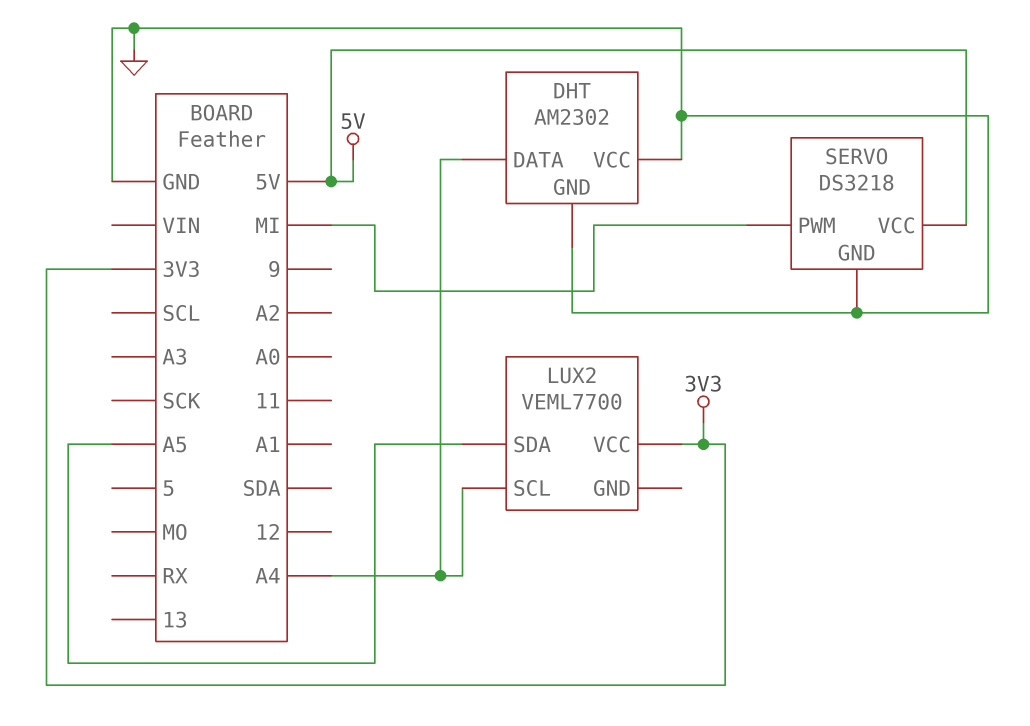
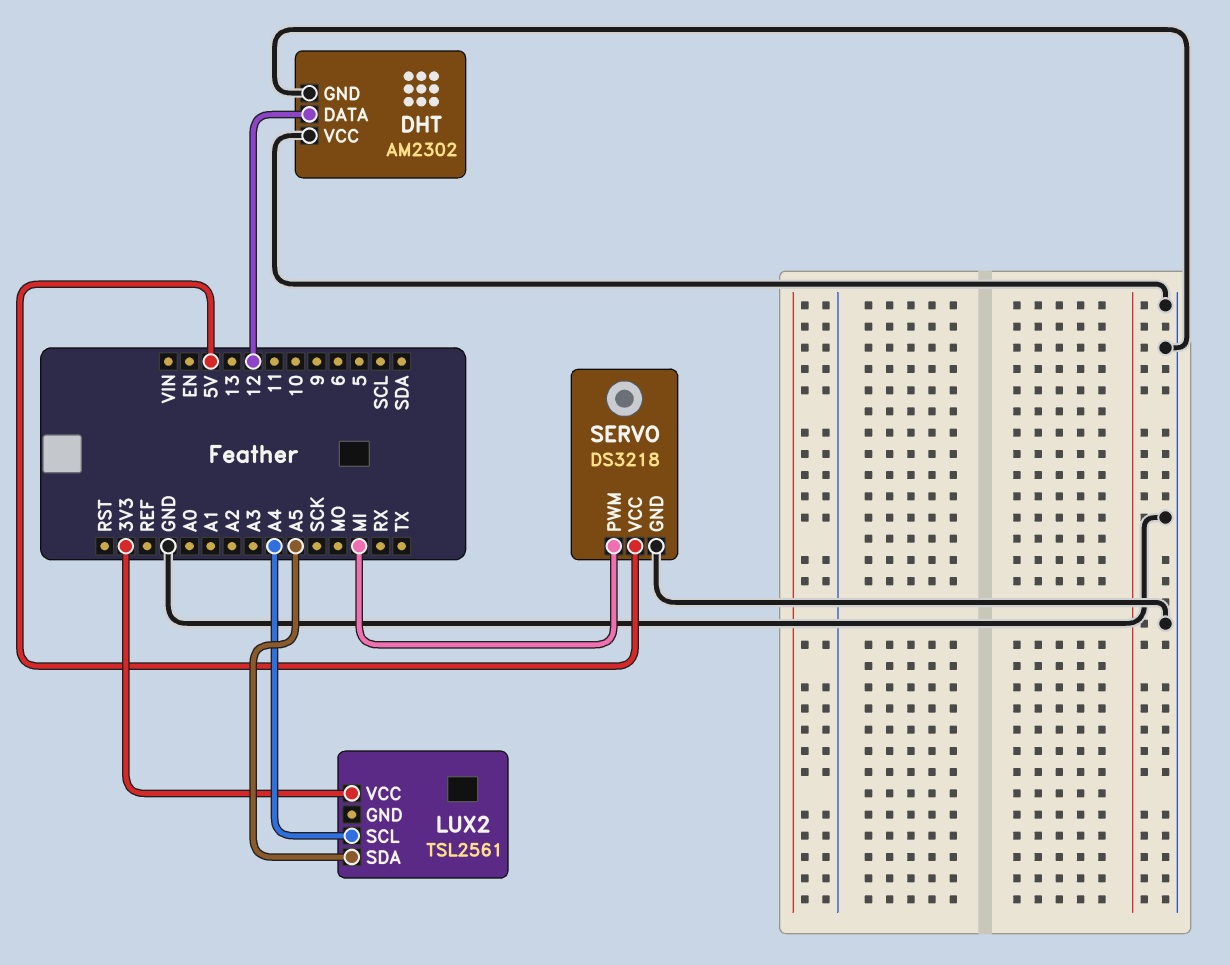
DHT pin DATA: A4 -> 12
LUX2: VEML7700 -> TSL2561

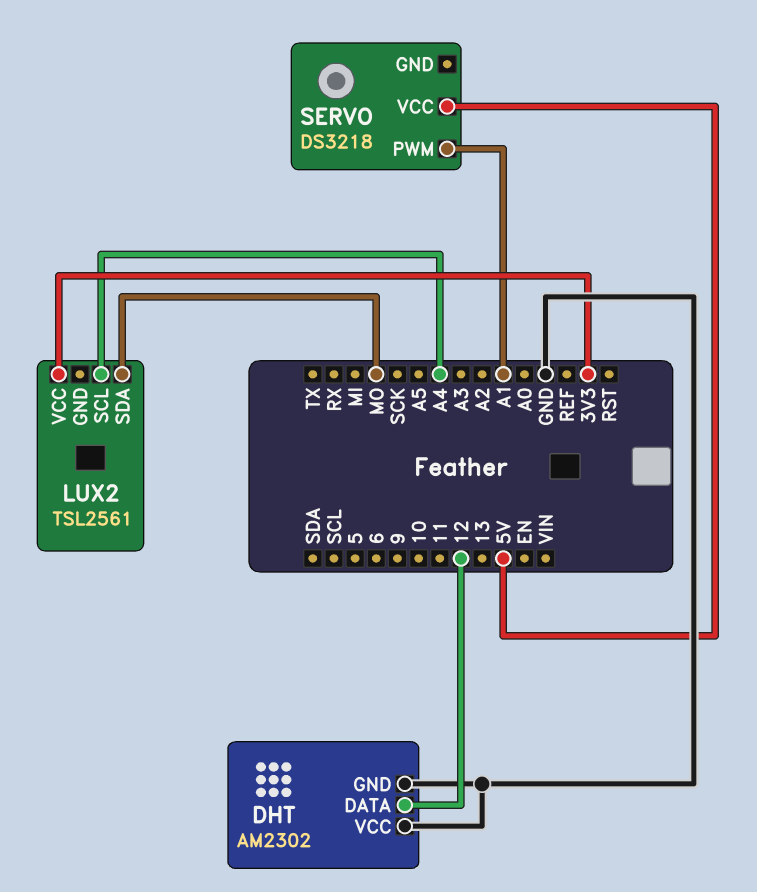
LUX2 pin SDA: A5 -> MO
SERVO pin GND: GND -> none
SERVO pin PWM: MI -> A1

